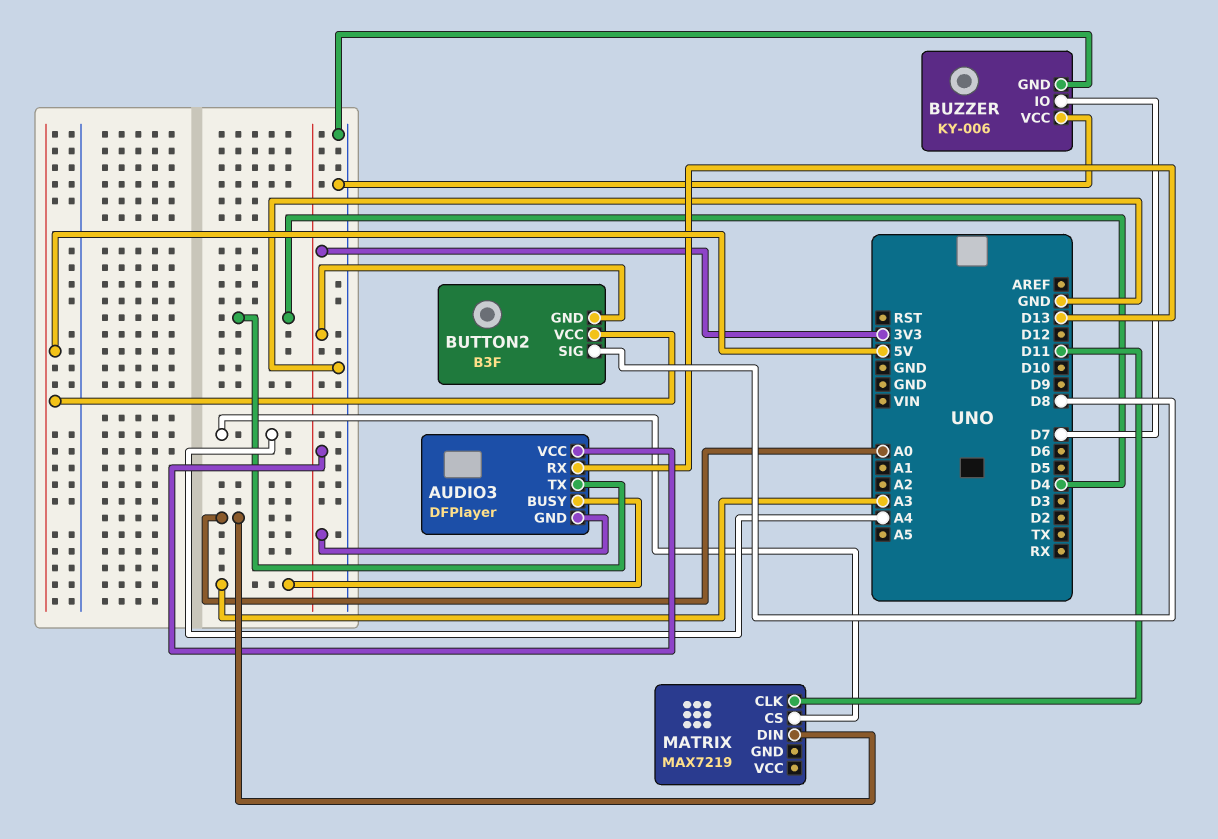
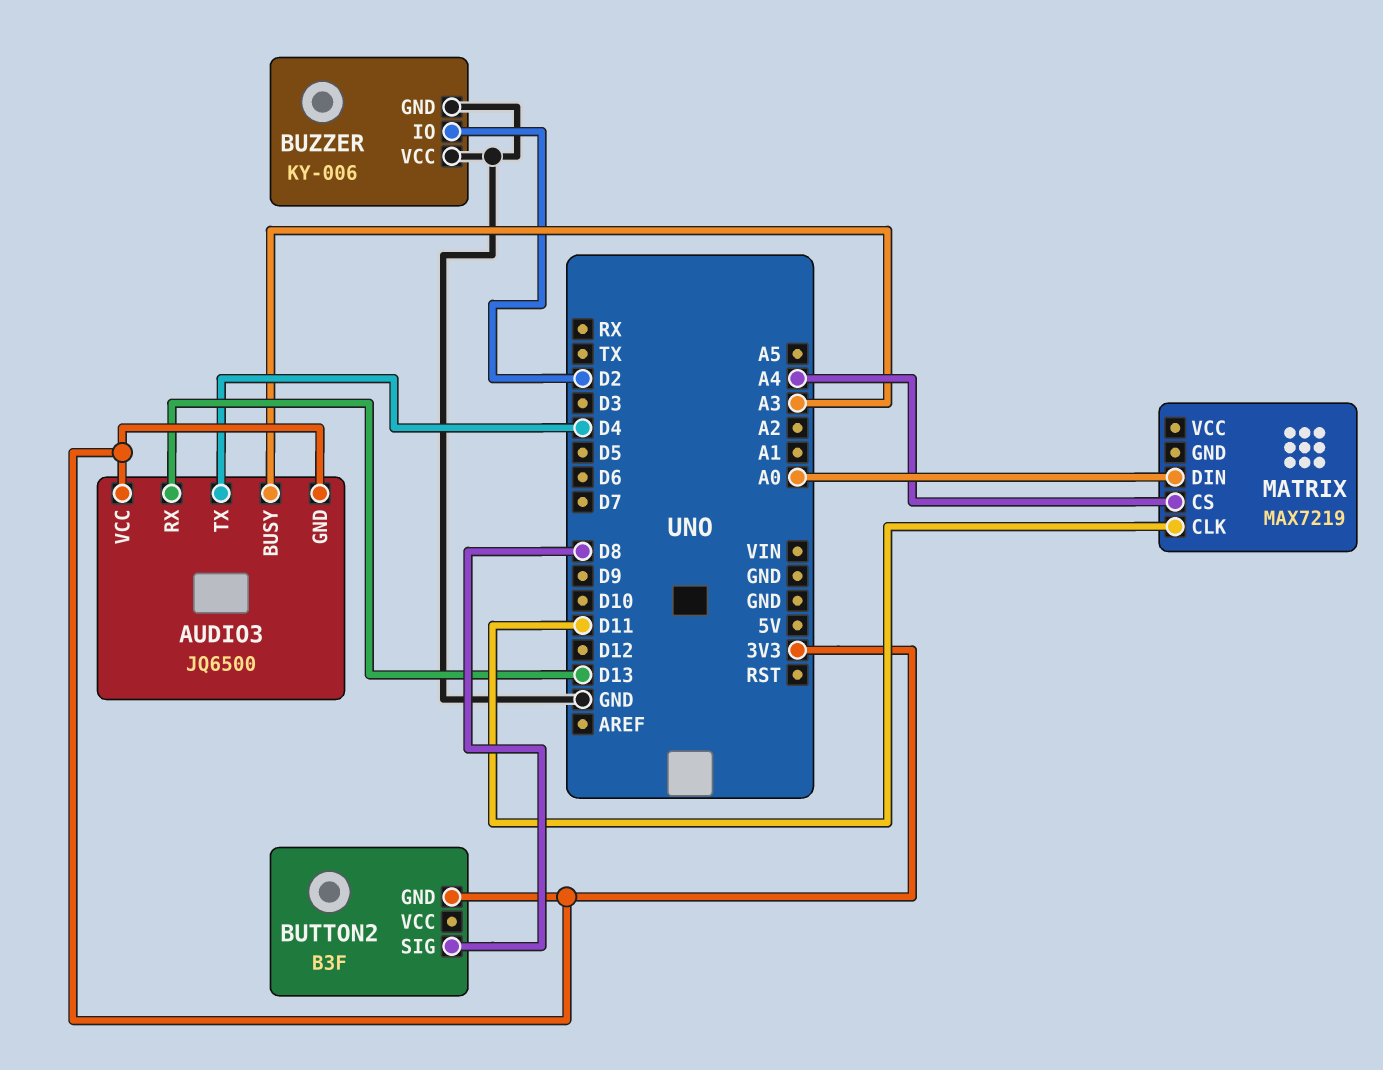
AUDIO3: DFPlayer -> JQ6500
BUTTON2 pin VCC: 5V -> none
BUZZER pin IO: D7 -> D2

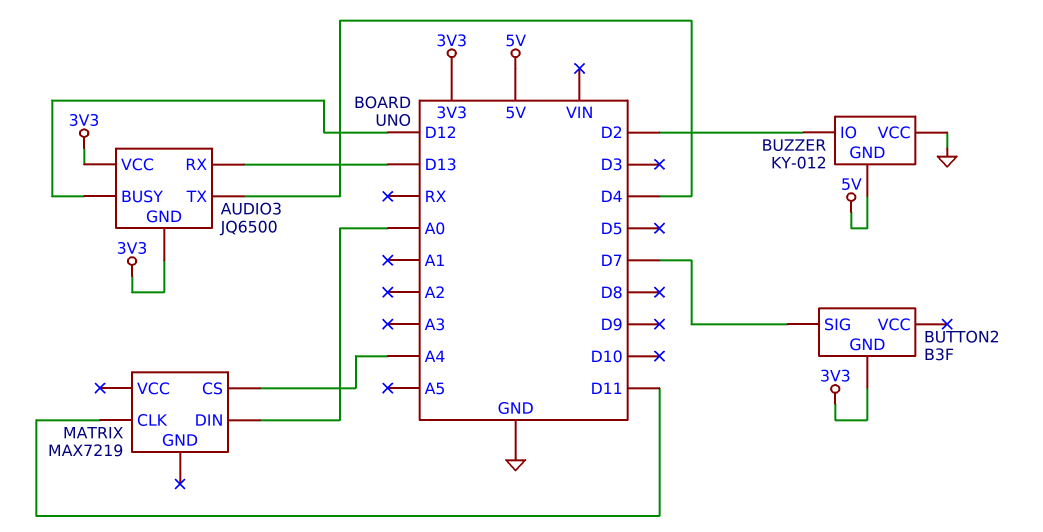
AUDIO3 pin BUSY: A3 -> D12
BUTTON2 pin SIG: D8 -> D7
BUZZER: KY-006 -> KY-012
BUZZER pin GND: GND -> 5V

